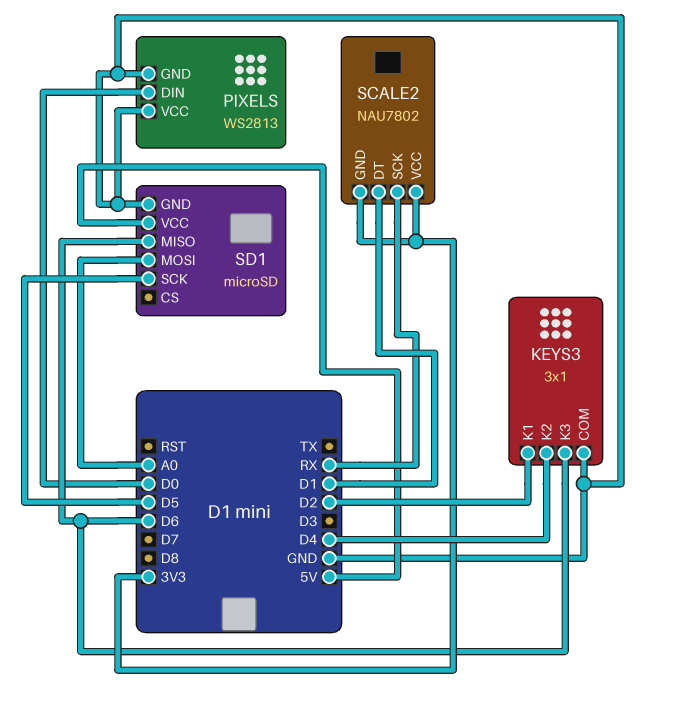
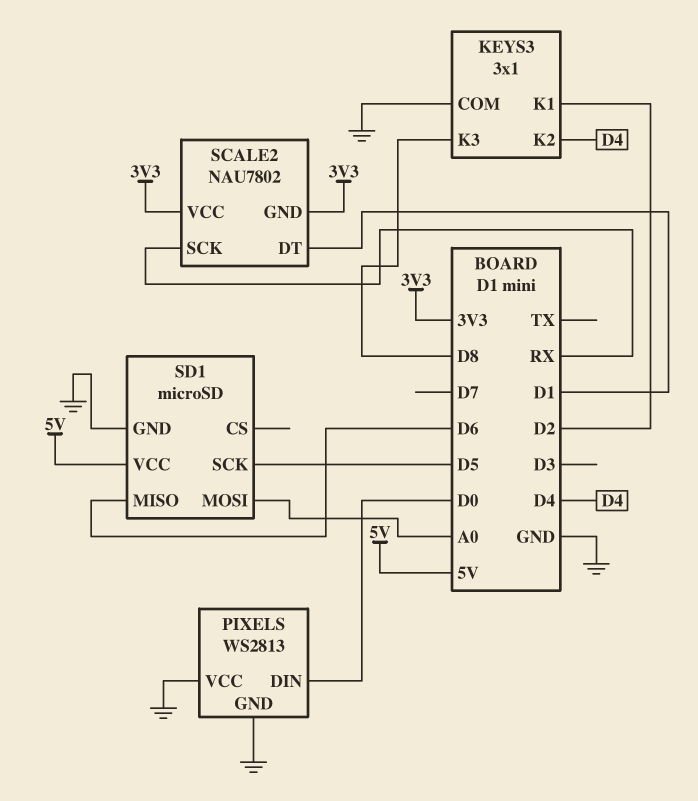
KEYS3 pin K3: D6 -> D8

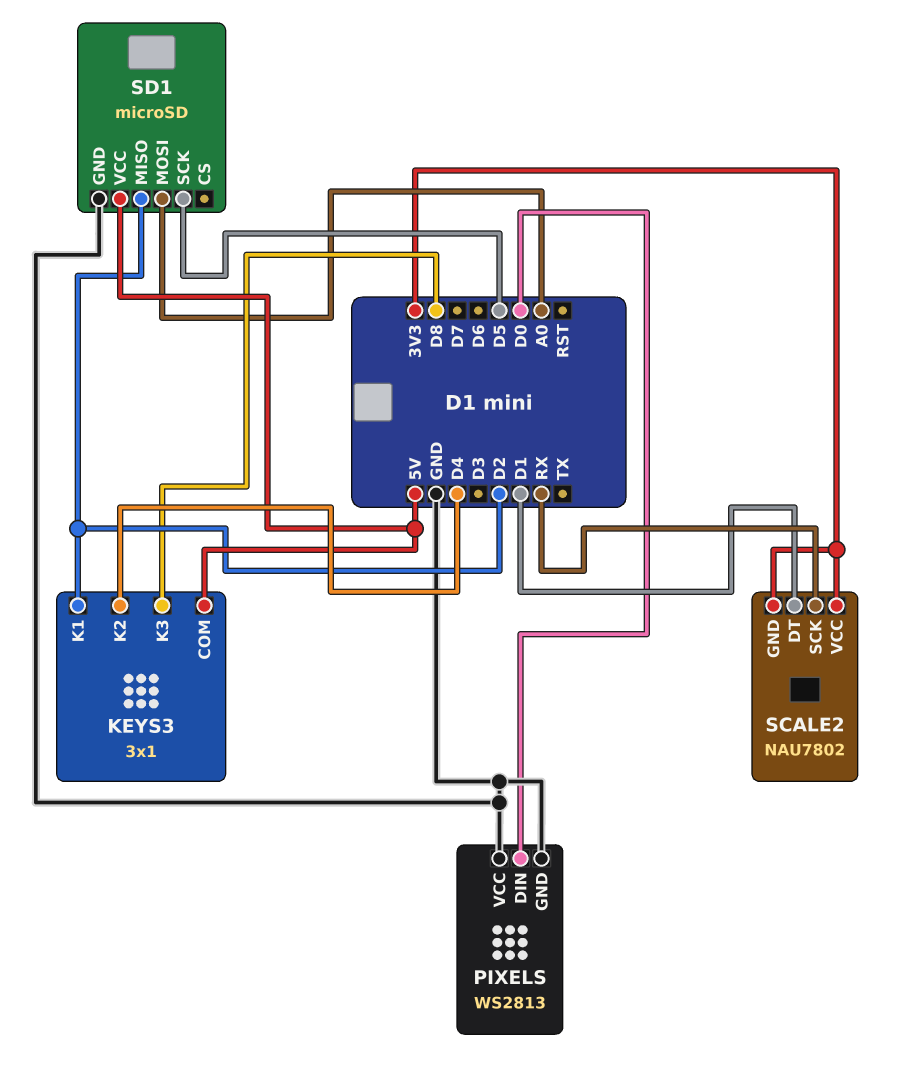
KEYS3 pin COM: GND -> 5V
SD1 pin MISO: D6 -> D2

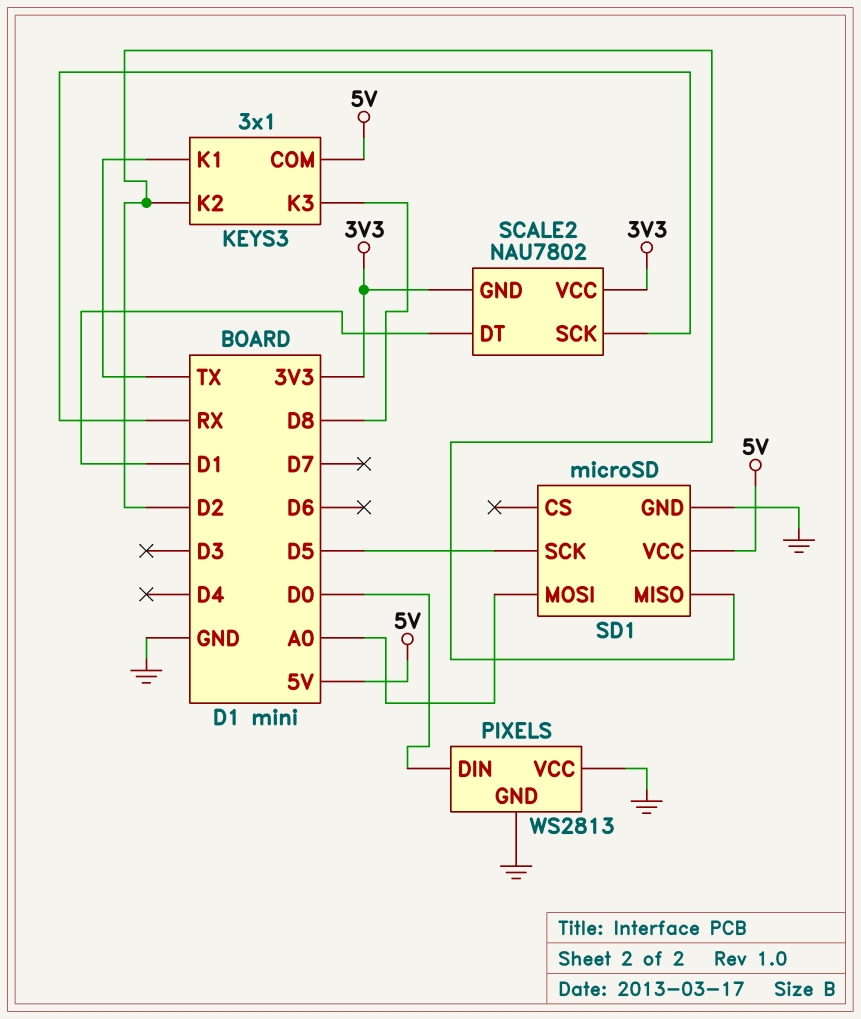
KEYS3 pin K1: D2 -> TX
KEYS3 pin K2: D4 -> D2

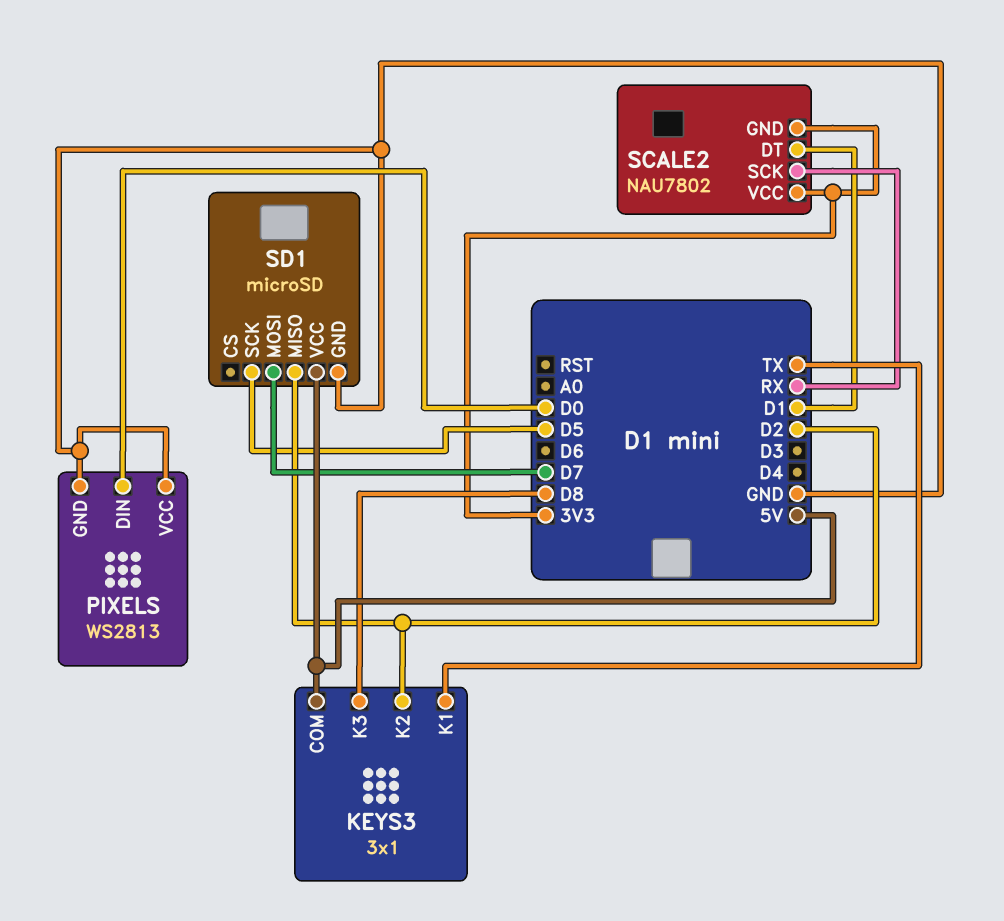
SD1 pin MOSI: A0 -> D7

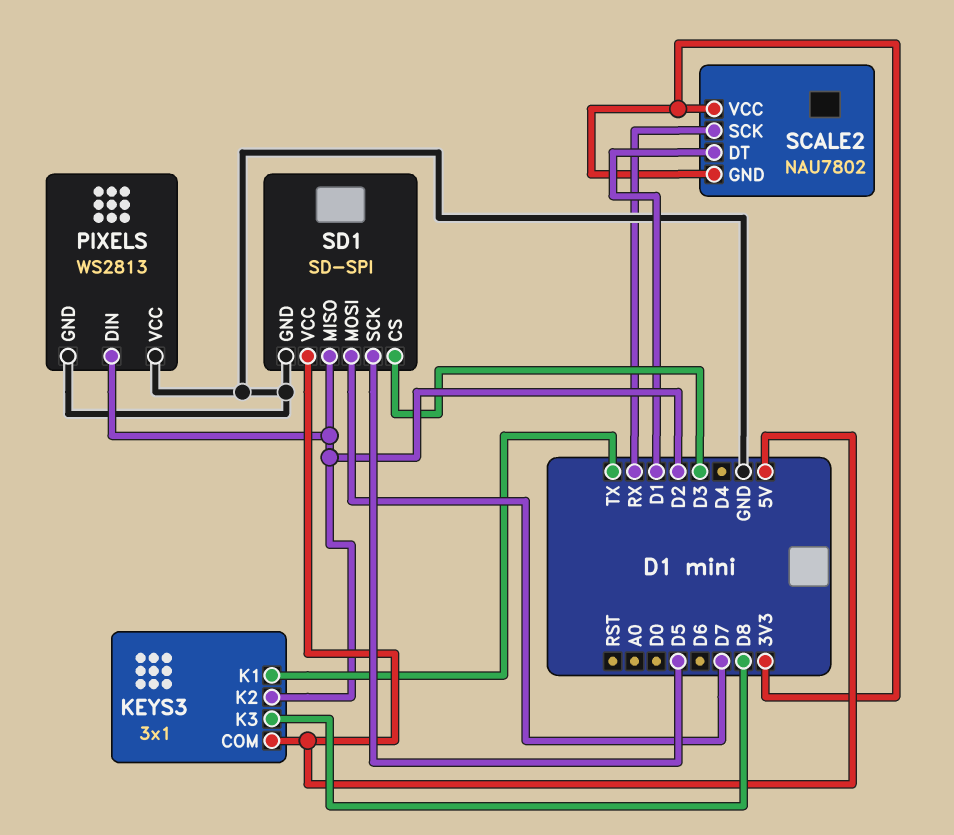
PIXELS pin DIN: D0 -> D2
SD1: microSD -> SD-SPI
SD1 pin CS: none -> D3

